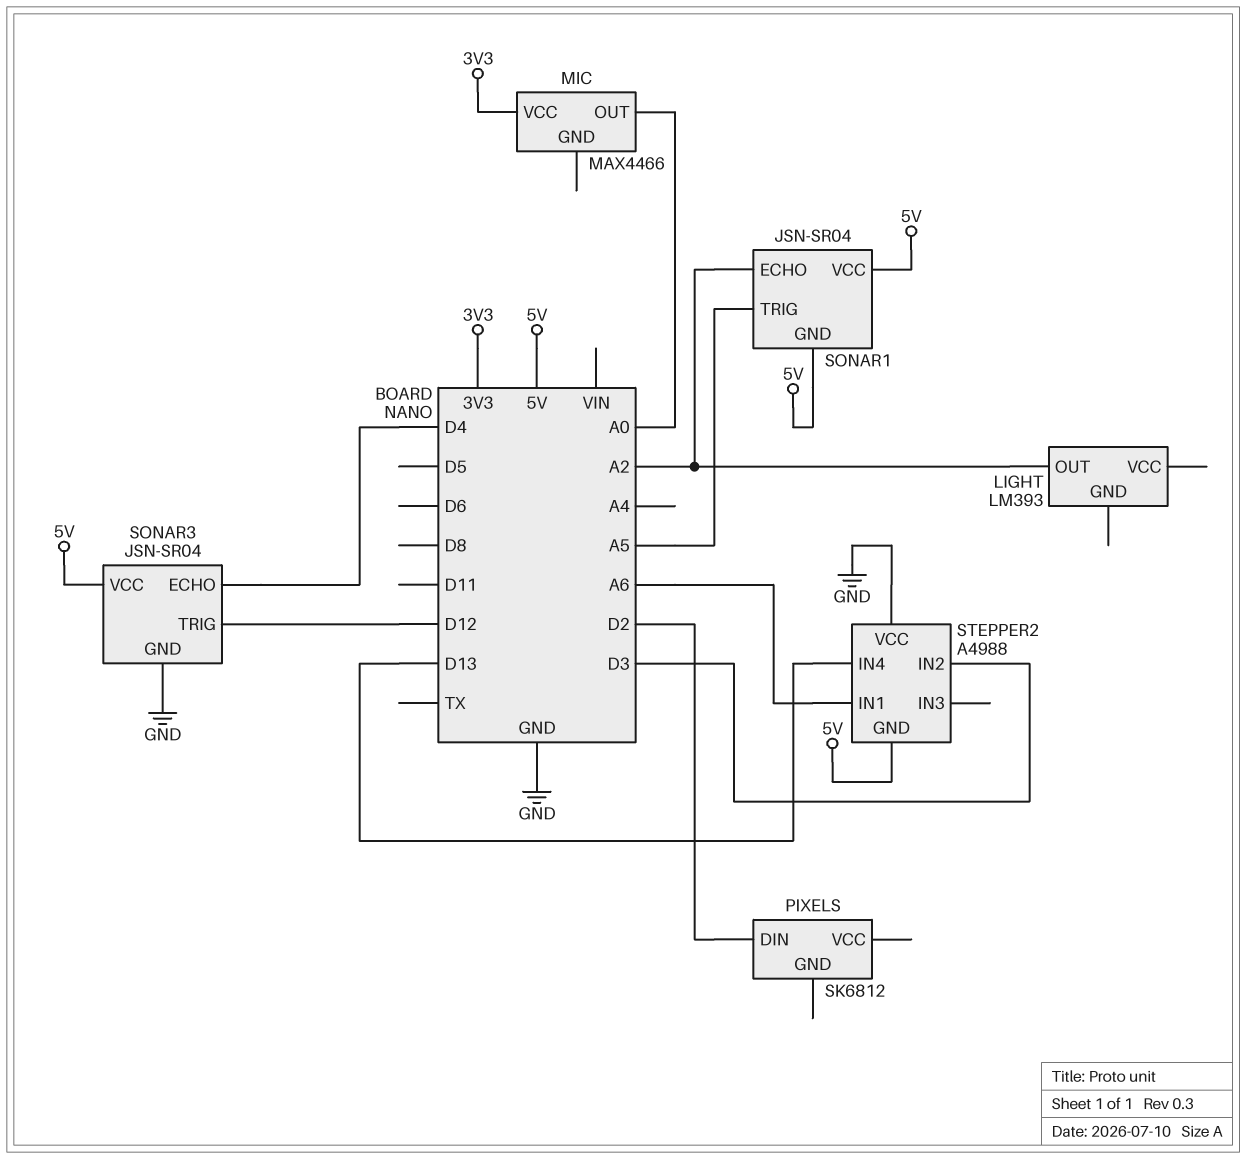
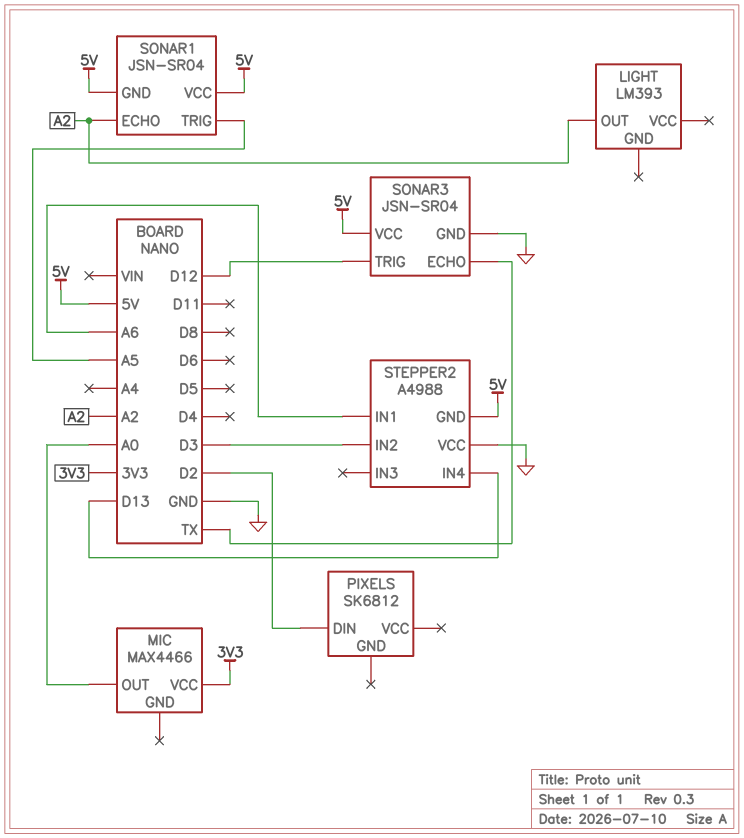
SONAR3 pin ECHO: D4 -> TX

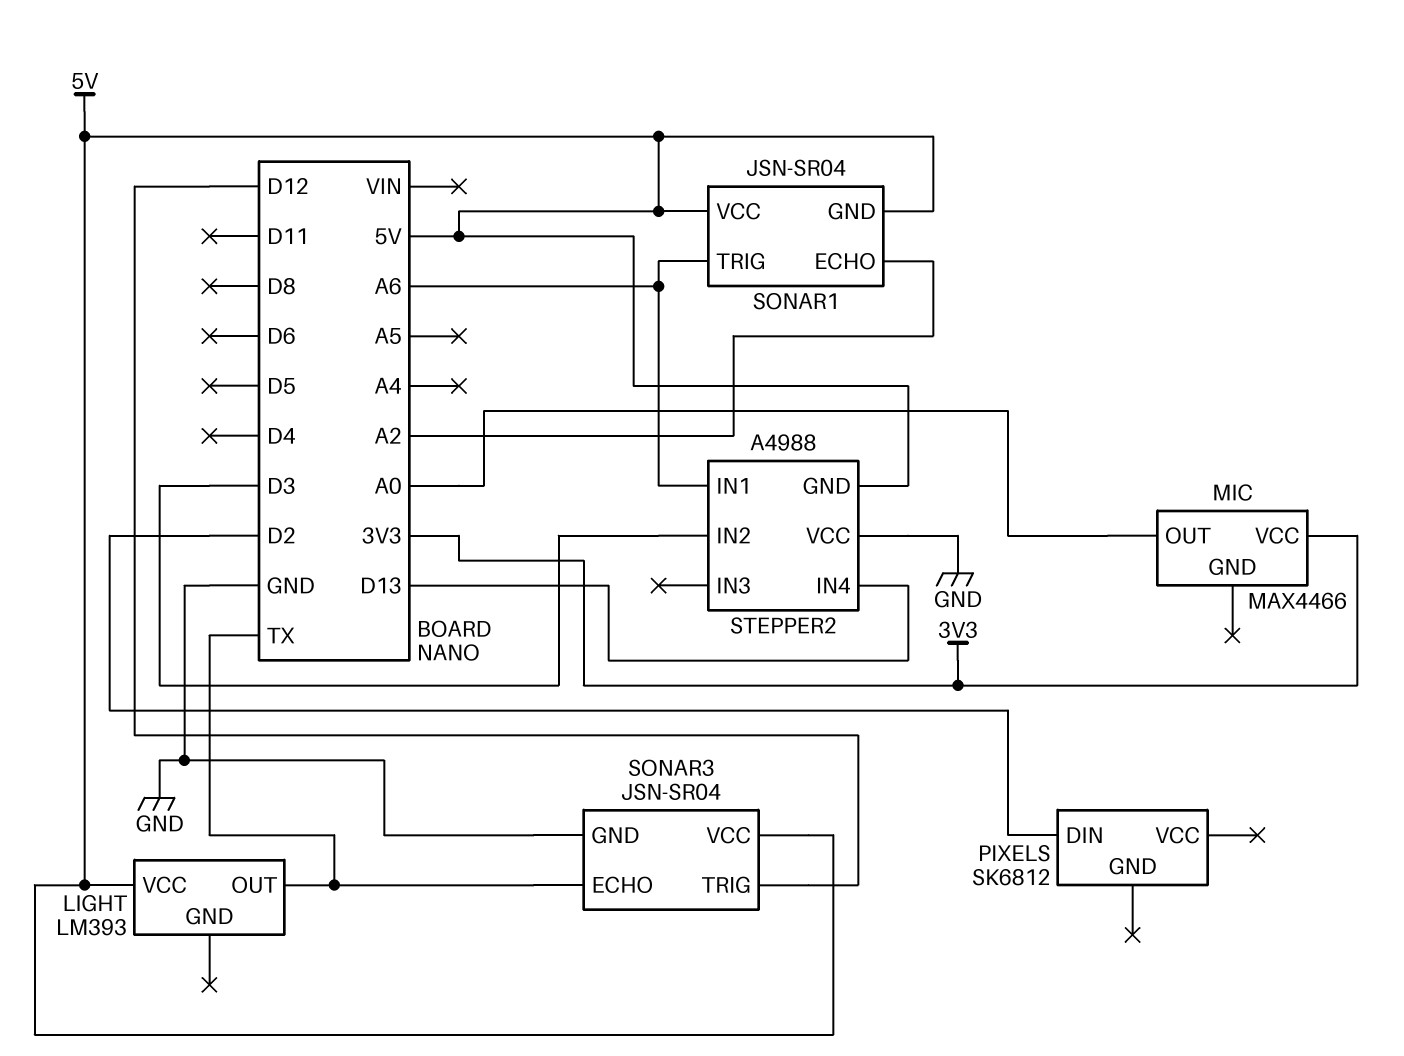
LIGHT pin OUT: A2 -> TX
LIGHT pin VCC: none -> 5V
SONAR1 pin TRIG: A5 -> A6

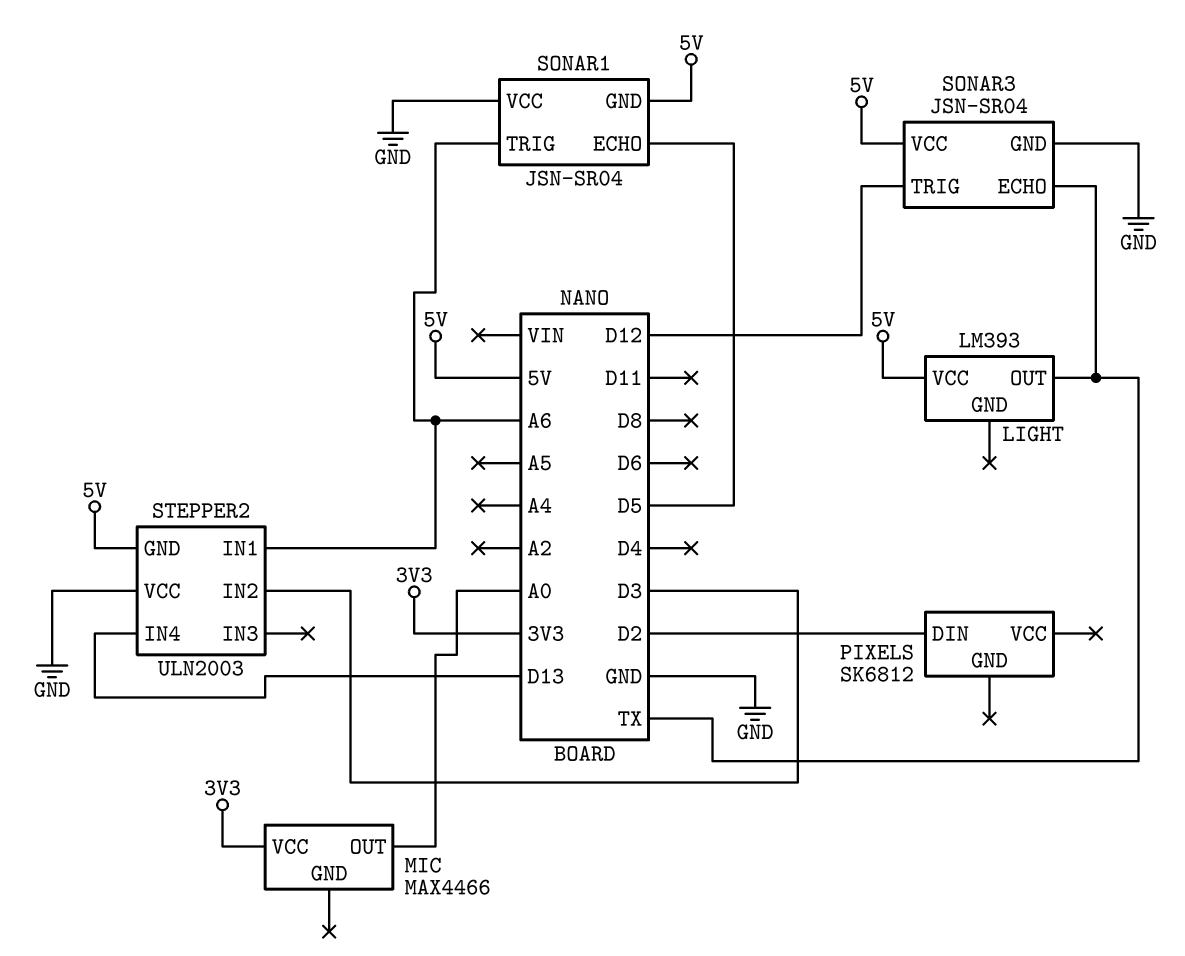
SONAR1 pin ECHO: A2 -> D5
SONAR1 pin VCC: 5V -> GND
STEPPER2: A4988 -> ULN2003

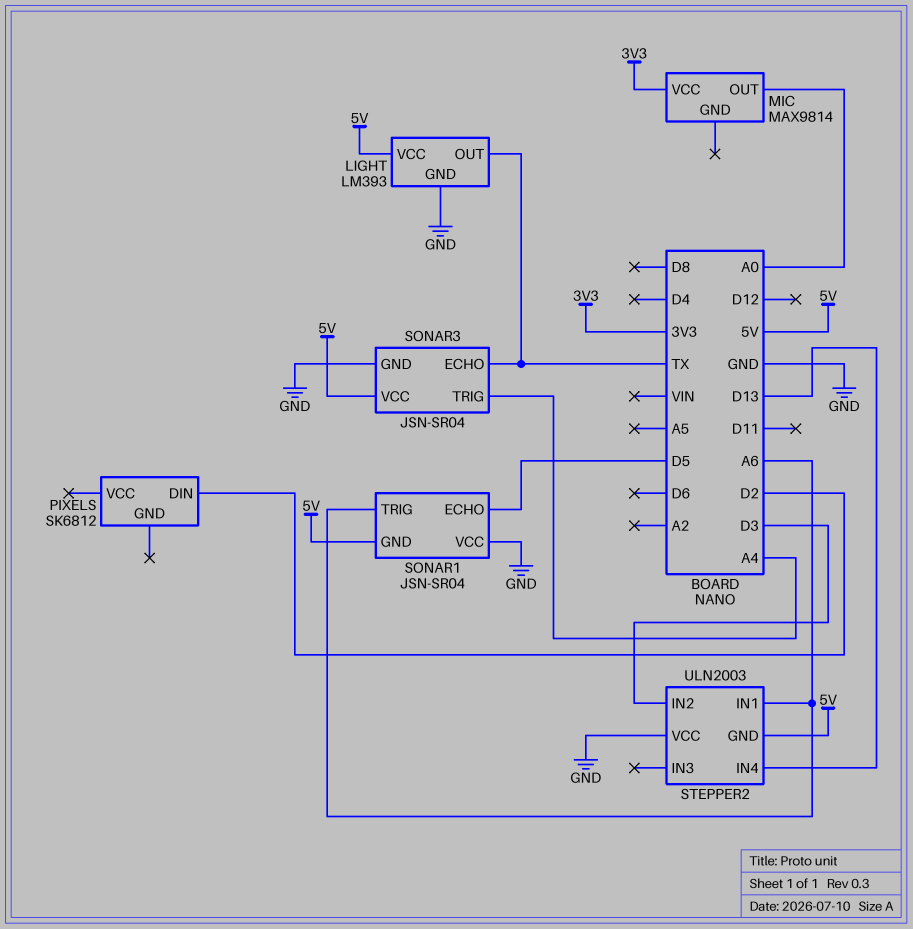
LIGHT pin GND: none -> GND
MIC: MAX4466 -> MAX9814
SONAR3 pin TRIG: D12 -> A4

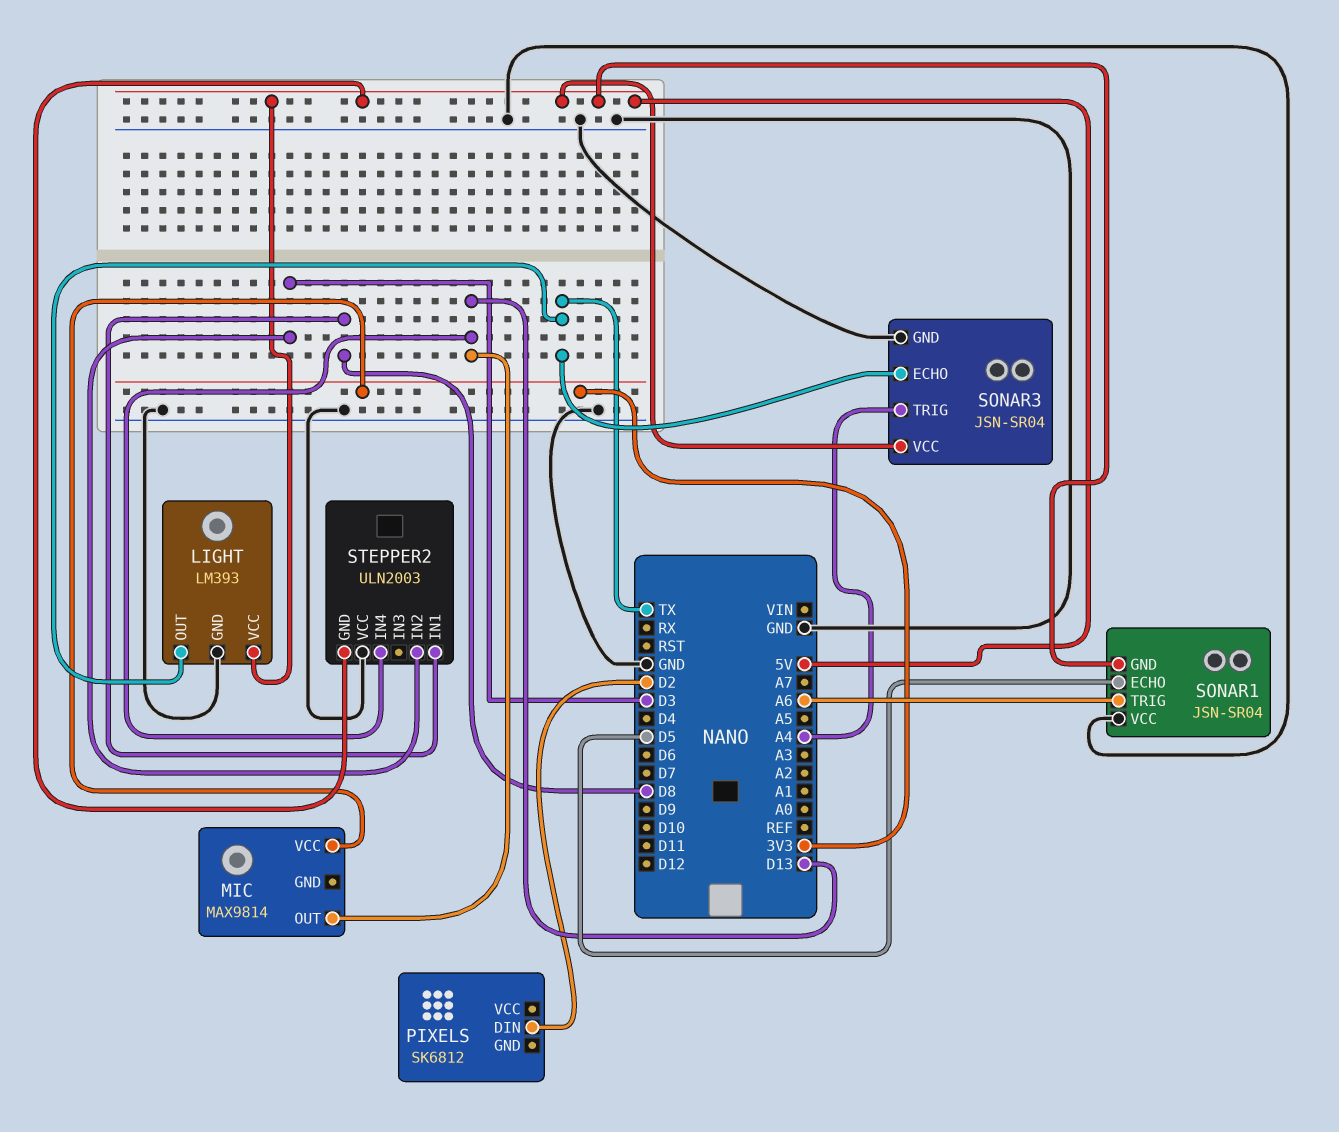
MIC pin OUT: A0 -> D13
STEPPER2 pin IN1: A6 -> D8

